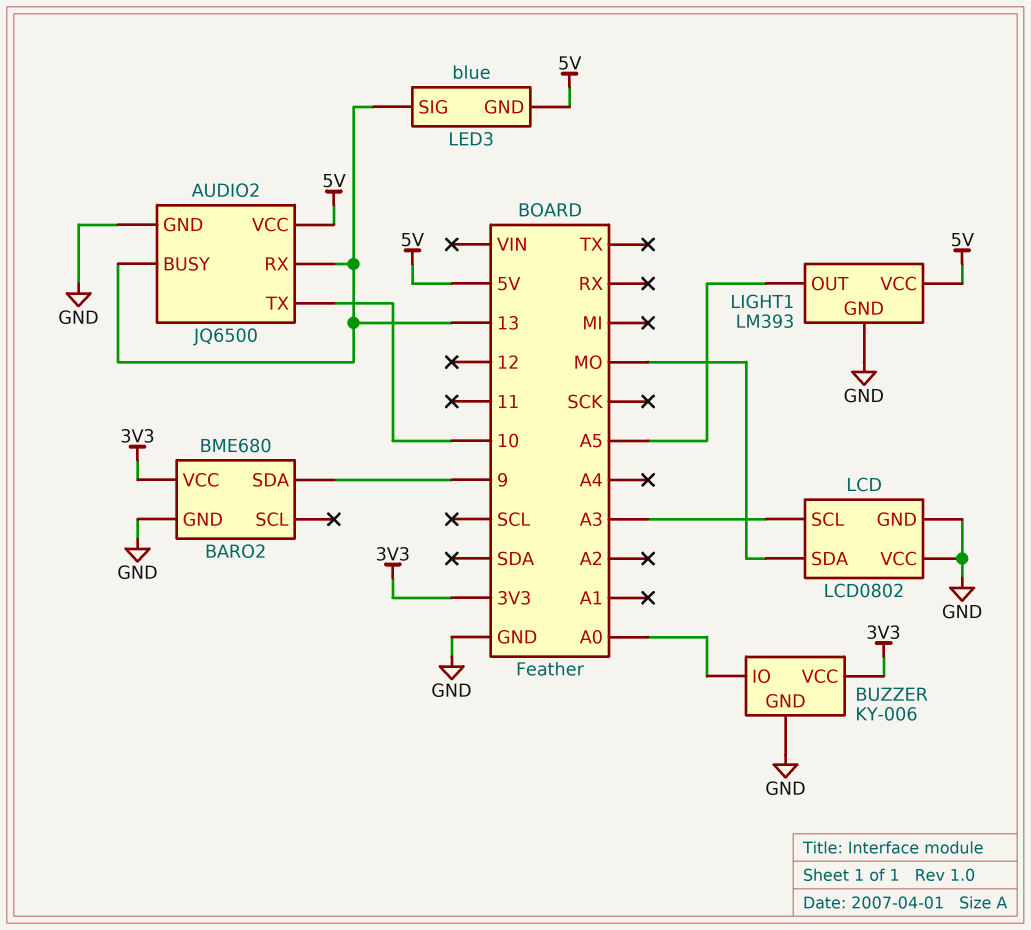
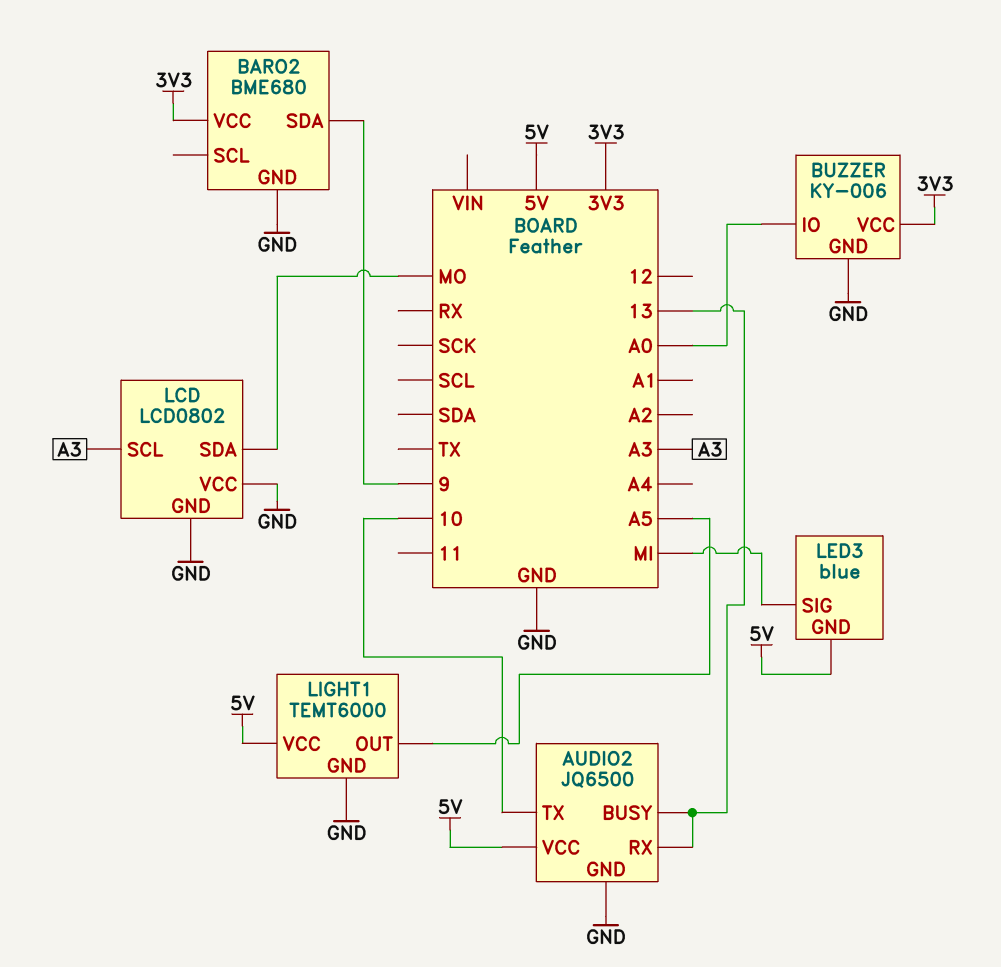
LED3 pin SIG: 13 -> MI
LIGHT1: LM393 -> TEMT6000

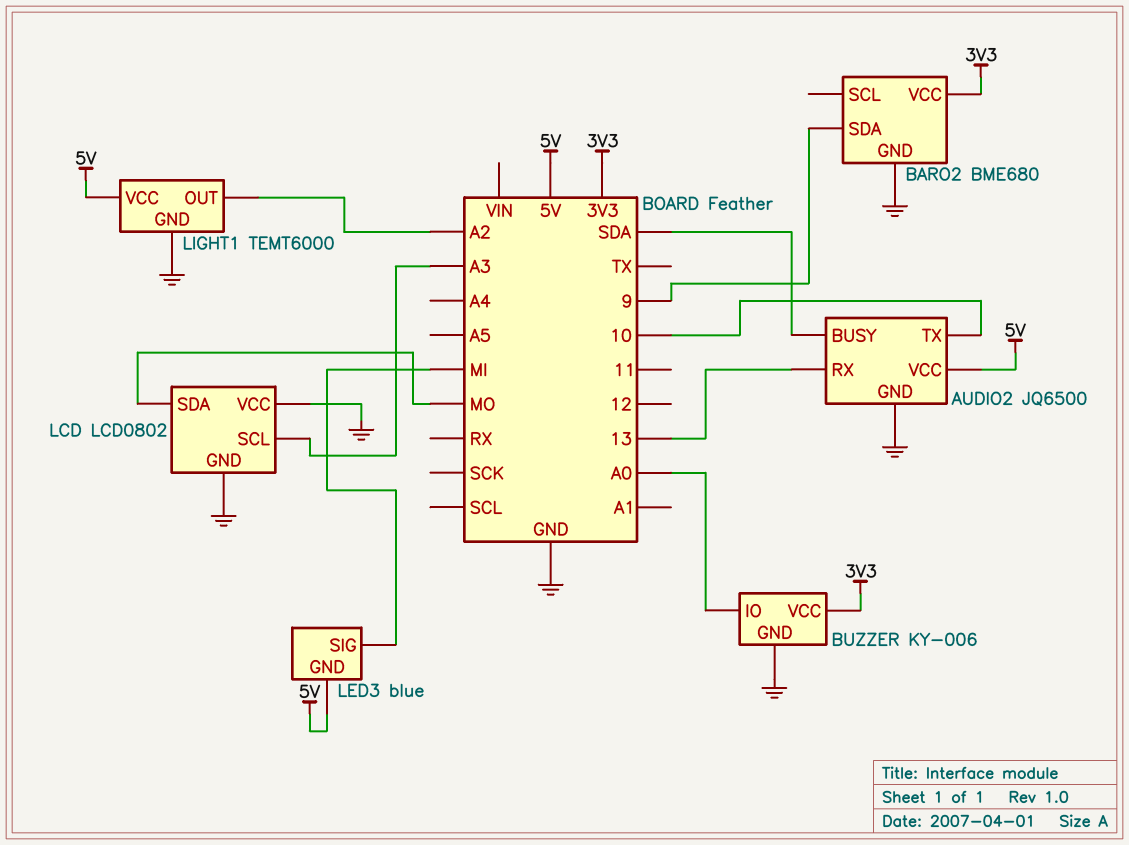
AUDIO2 pin BUSY: 13 -> SDA
LIGHT1 pin OUT: A5 -> A2

